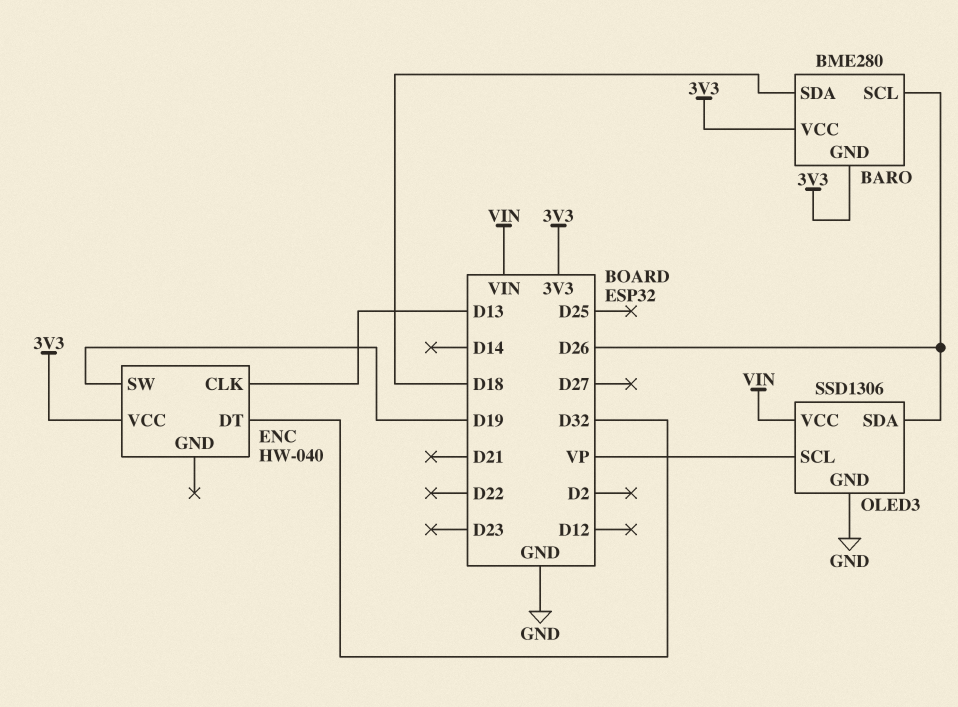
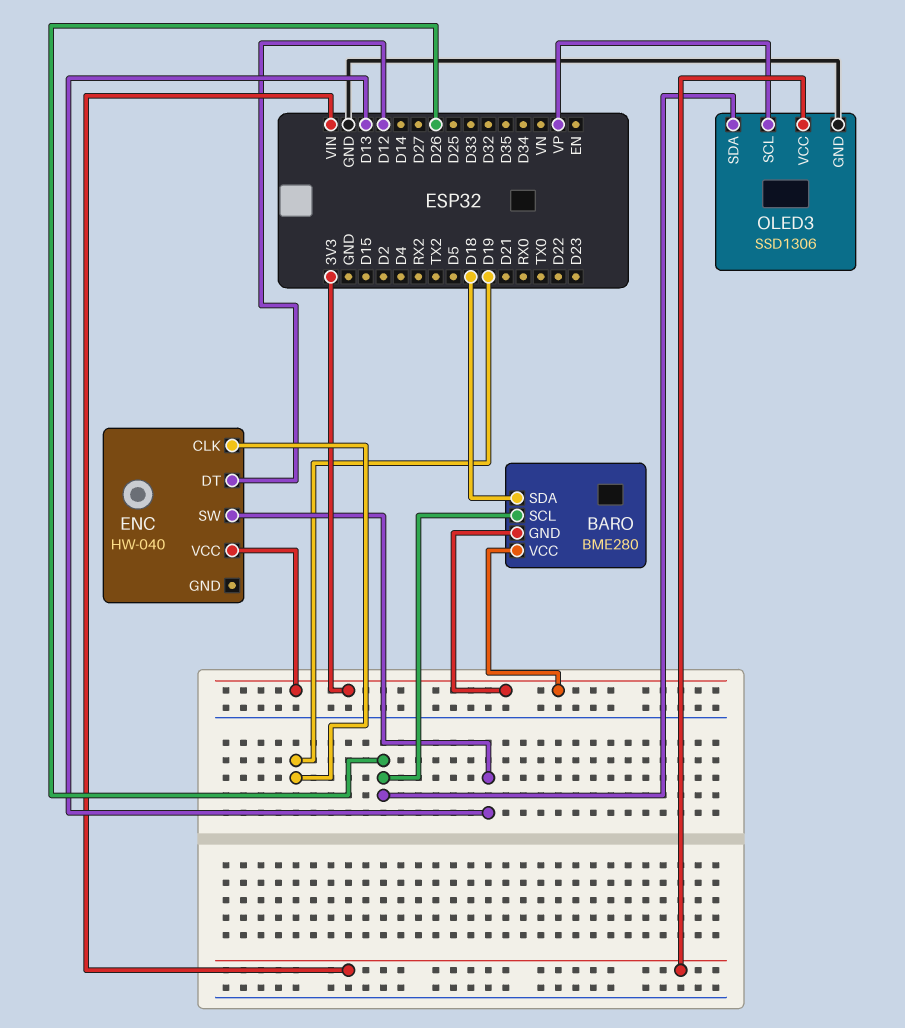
ENC pin CLK: D13 -> D19
ENC pin DT: D32 -> D12
ENC pin SW: D19 -> D13

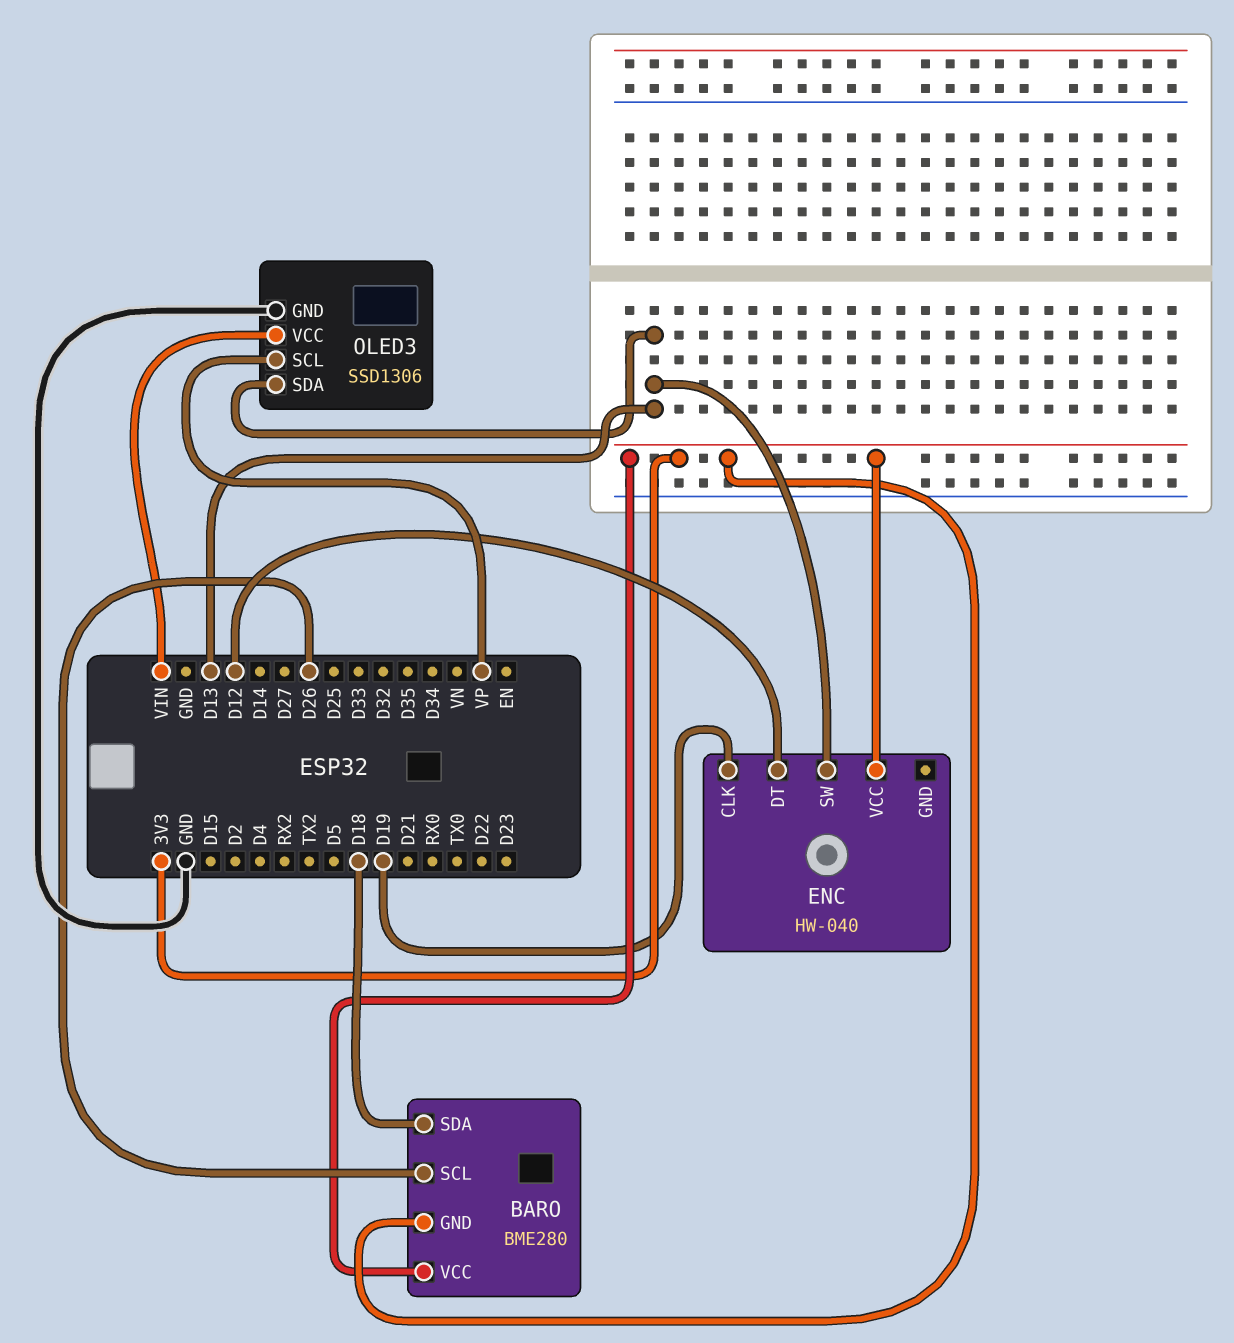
OLED3 pin SDA: D26 -> D13

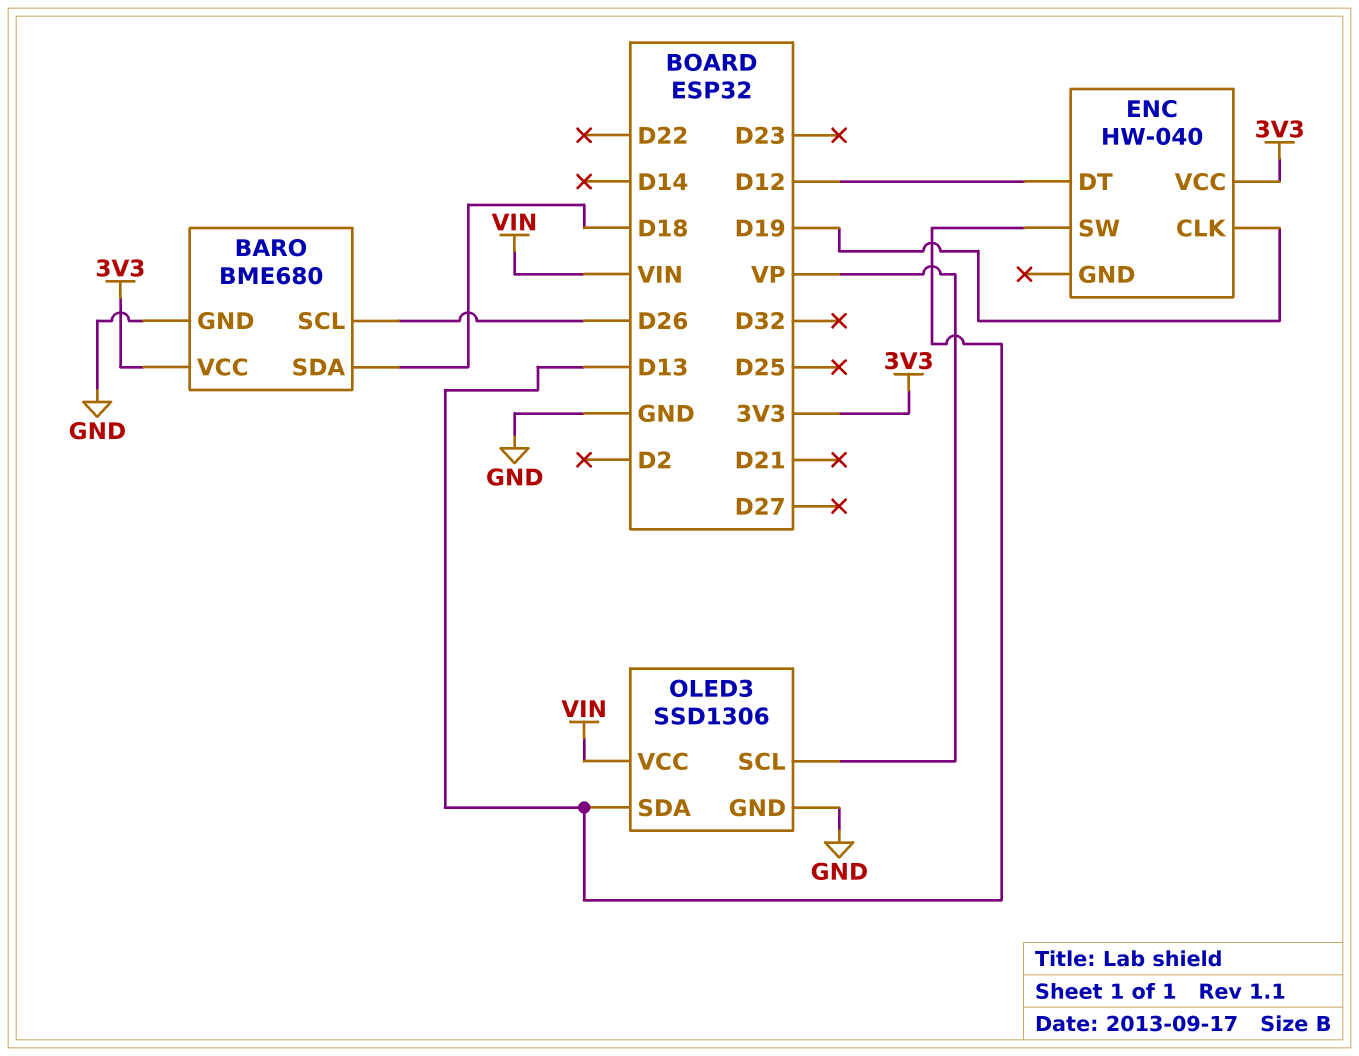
BARO: BME280 -> BME680
BARO pin GND: 3V3 -> GND

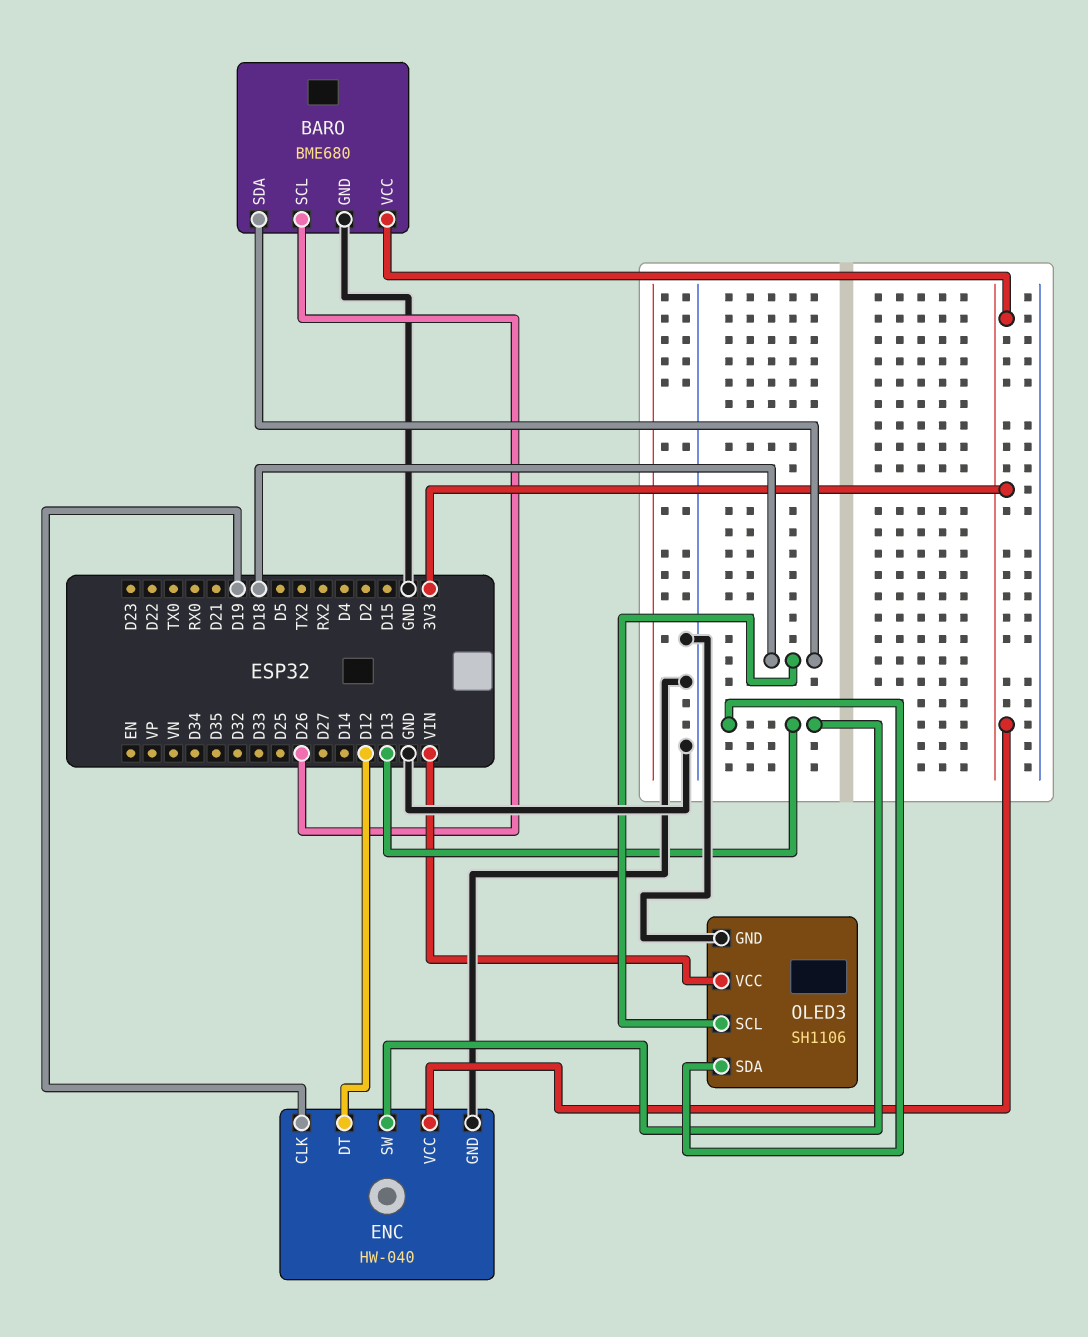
ENC pin GND: none -> GND
OLED3: SSD1306 -> SH1106
OLED3 pin SCL: VP -> D18

